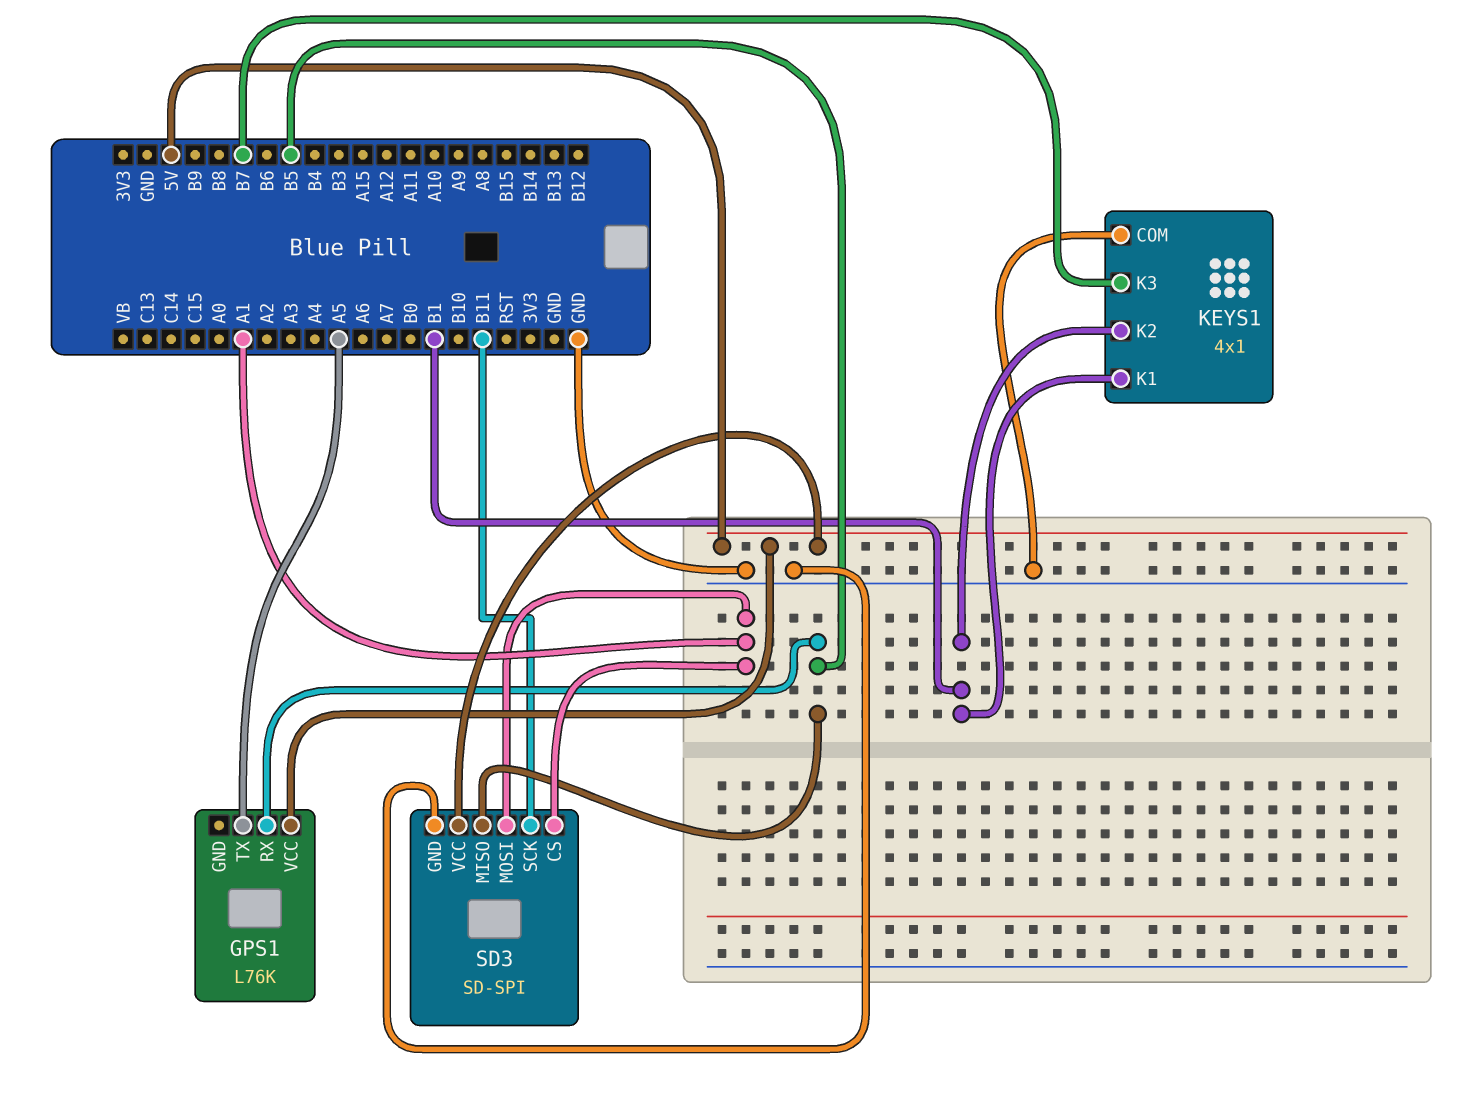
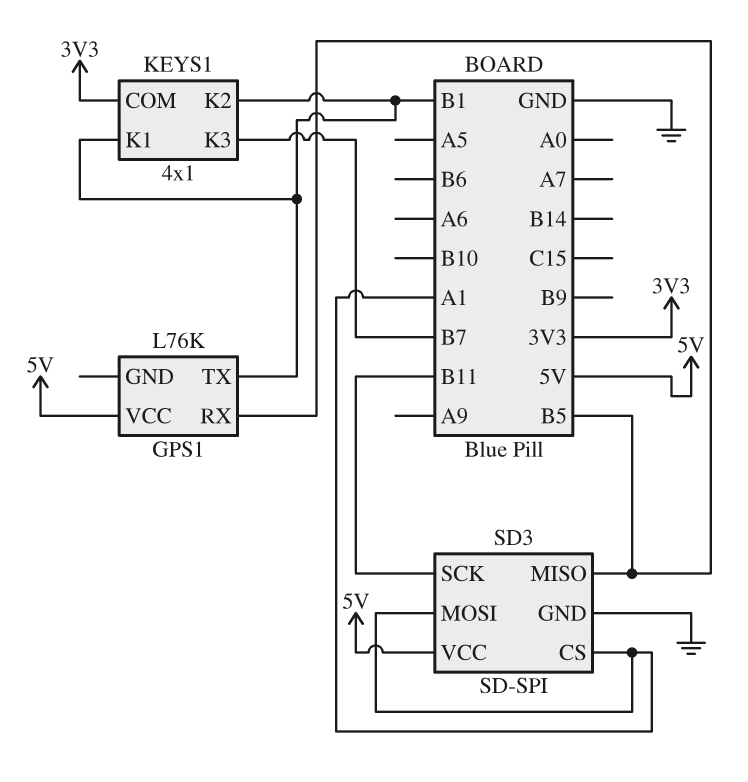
GPS1 pin TX: A5 -> B1
KEYS1 pin COM: GND -> 3V3

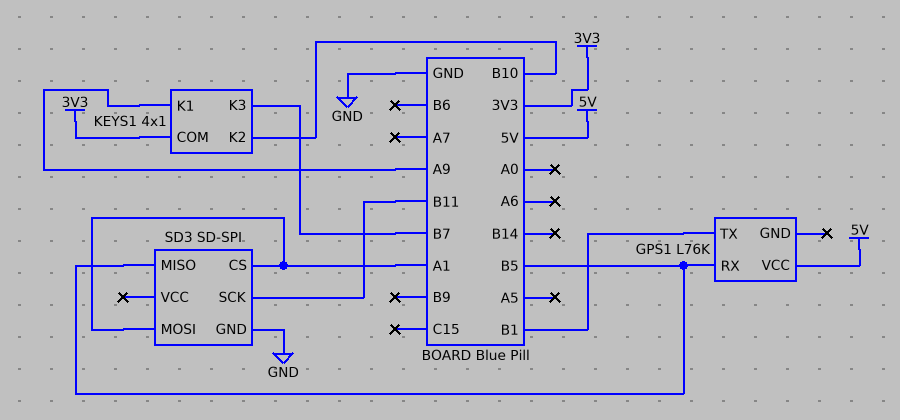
KEYS1 pin K1: B1 -> A9
KEYS1 pin K2: B1 -> B10
SD3 pin VCC: 5V -> none

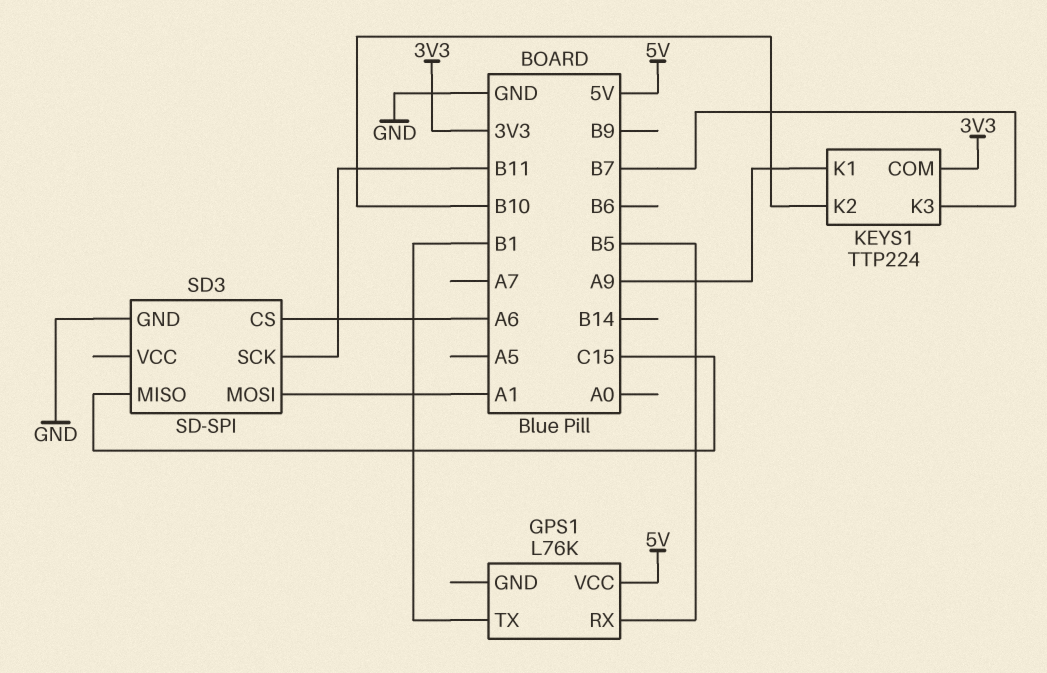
KEYS1: 4x1 -> TTP224
SD3 pin CS: A1 -> A6
SD3 pin MISO: B5 -> C15

